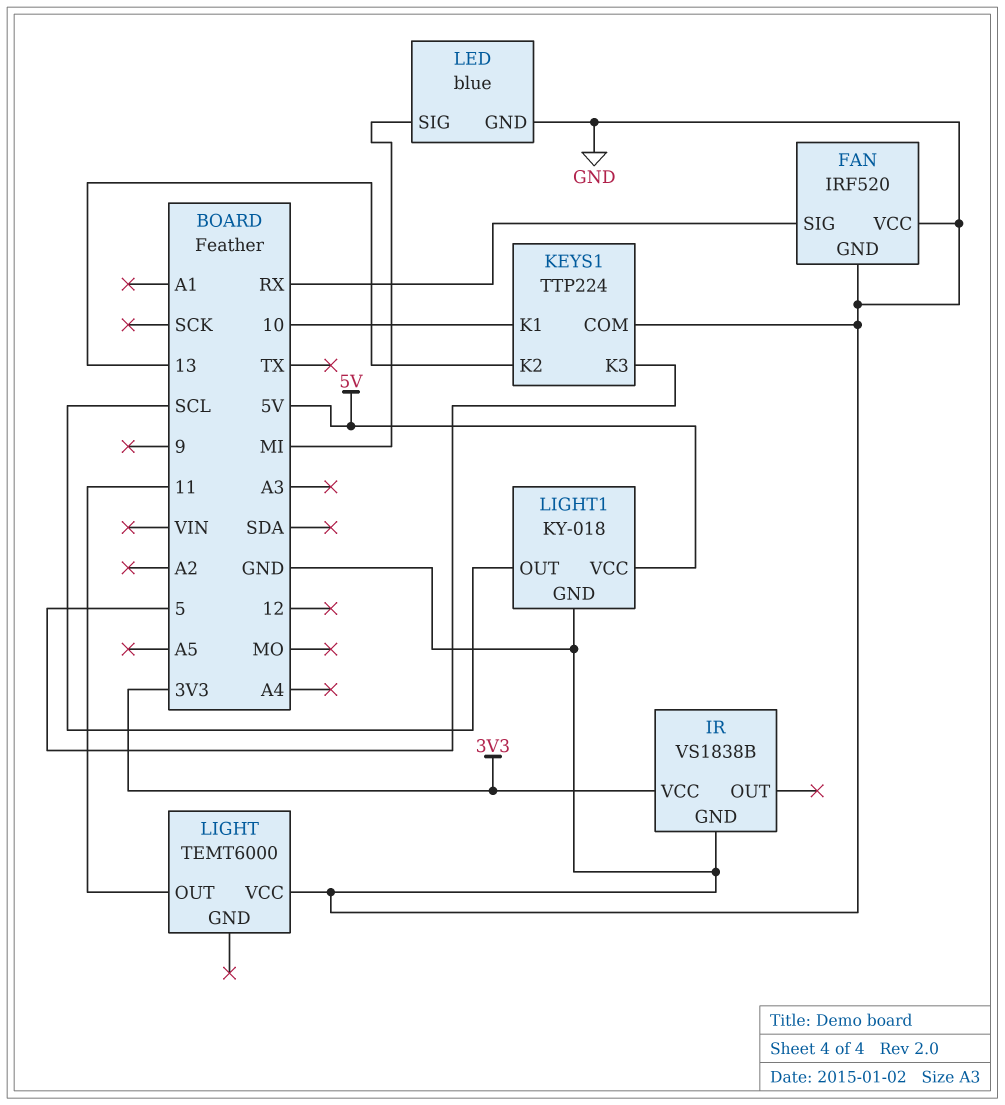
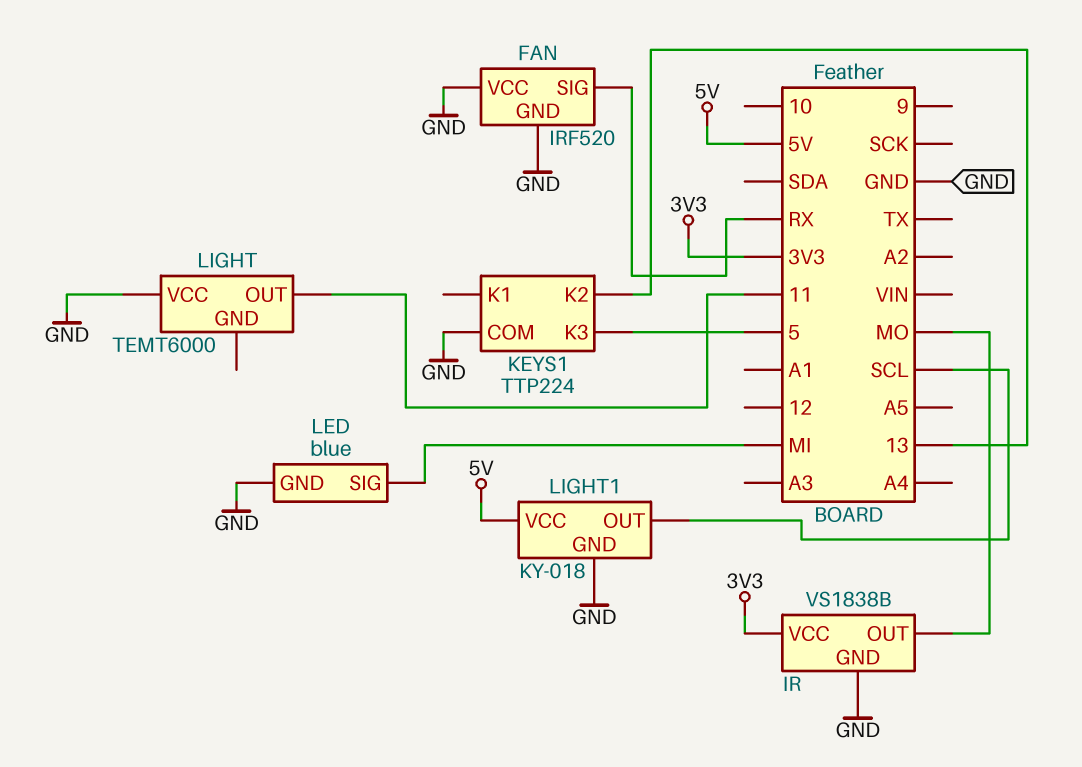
IR pin OUT: none -> MO
KEYS1 pin K1: 10 -> none

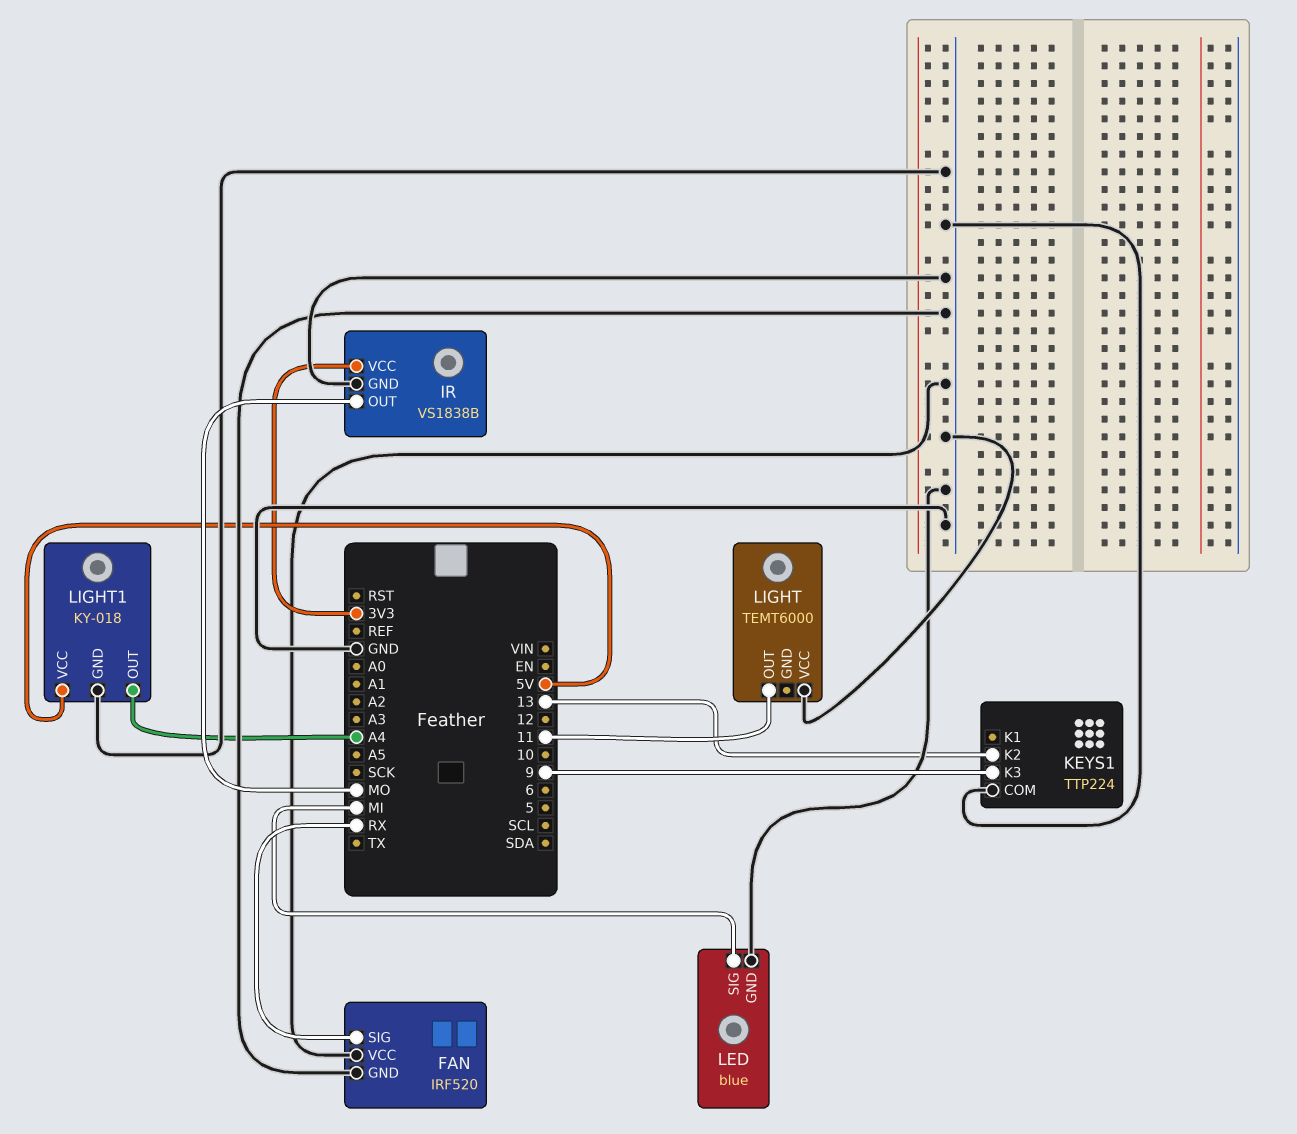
KEYS1 pin K3: 5 -> 9
LIGHT1 pin OUT: SCL -> A4

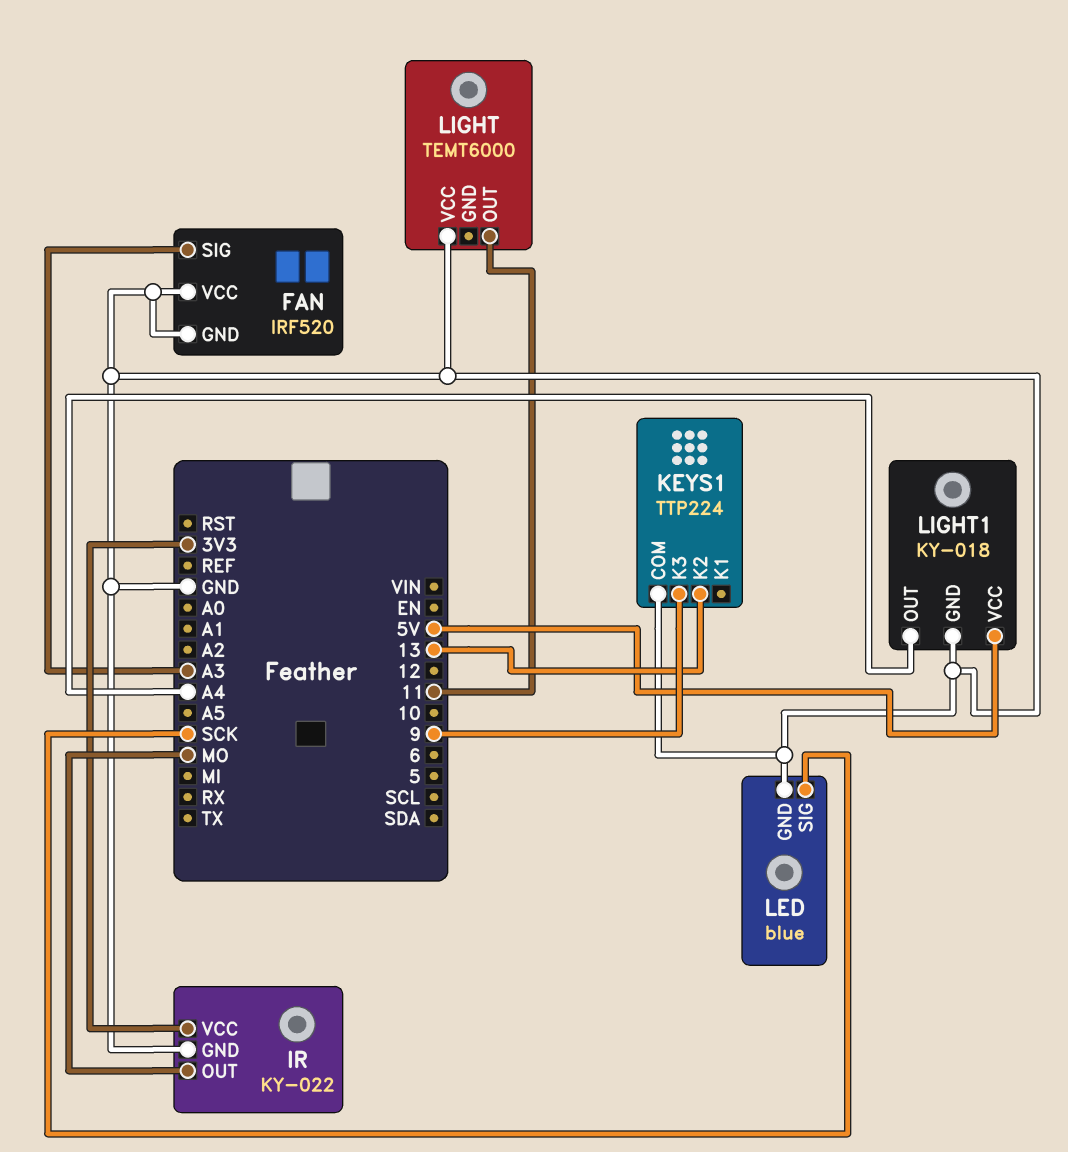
FAN pin SIG: RX -> A3
IR: VS1838B -> KY-022
LED pin SIG: MI -> SCK

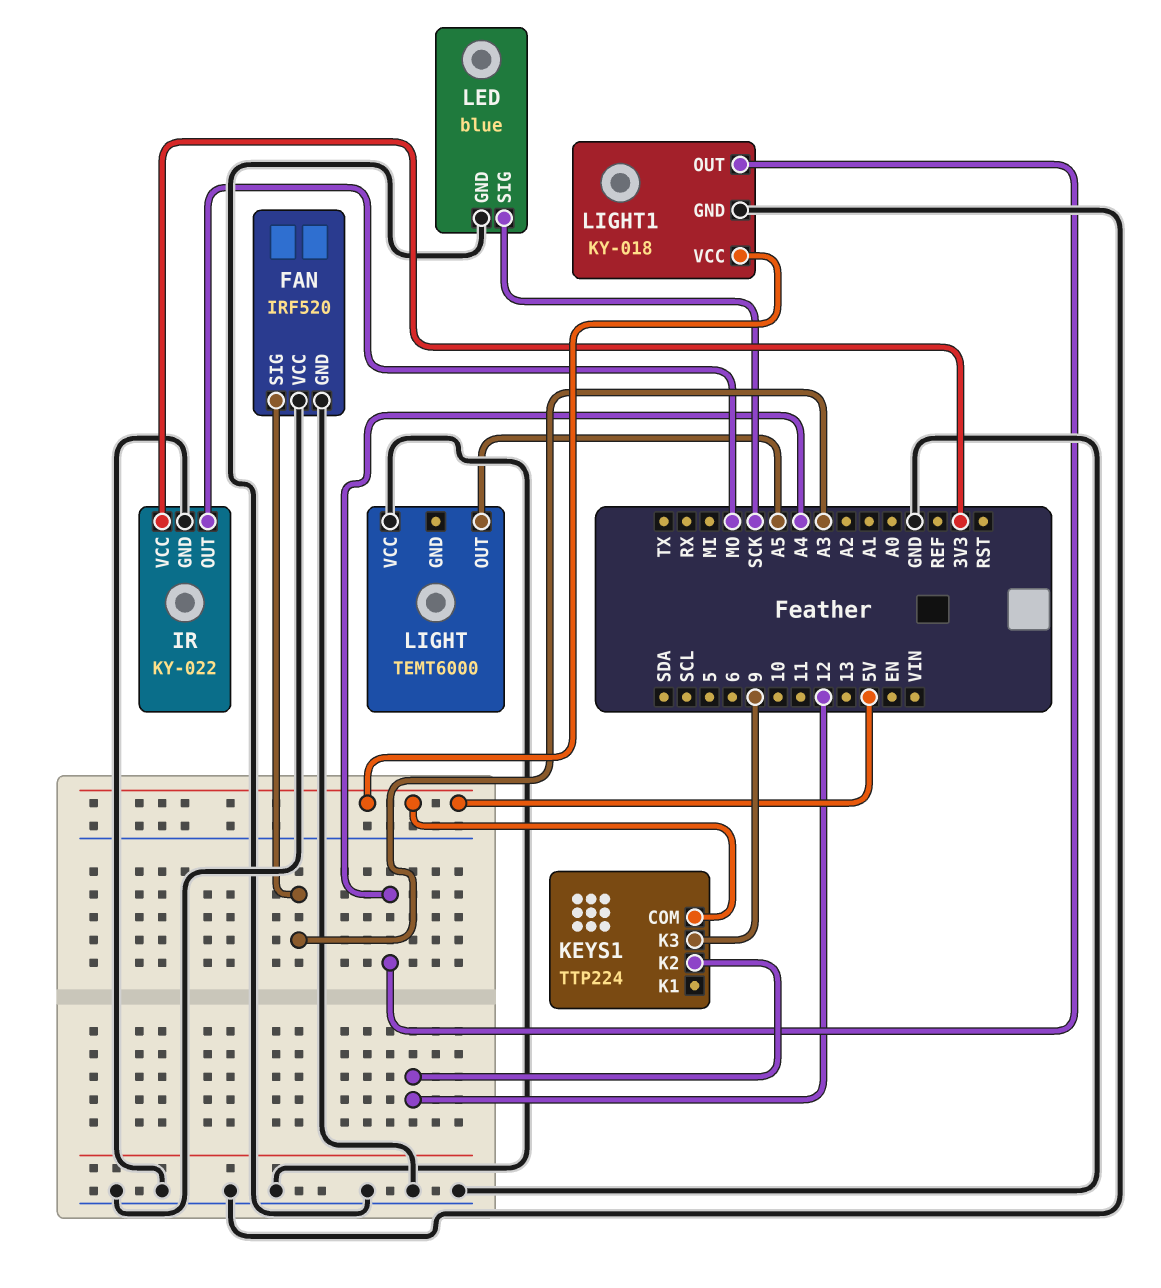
KEYS1 pin COM: GND -> 5V
KEYS1 pin K2: 13 -> 12
LIGHT pin OUT: 11 -> A5

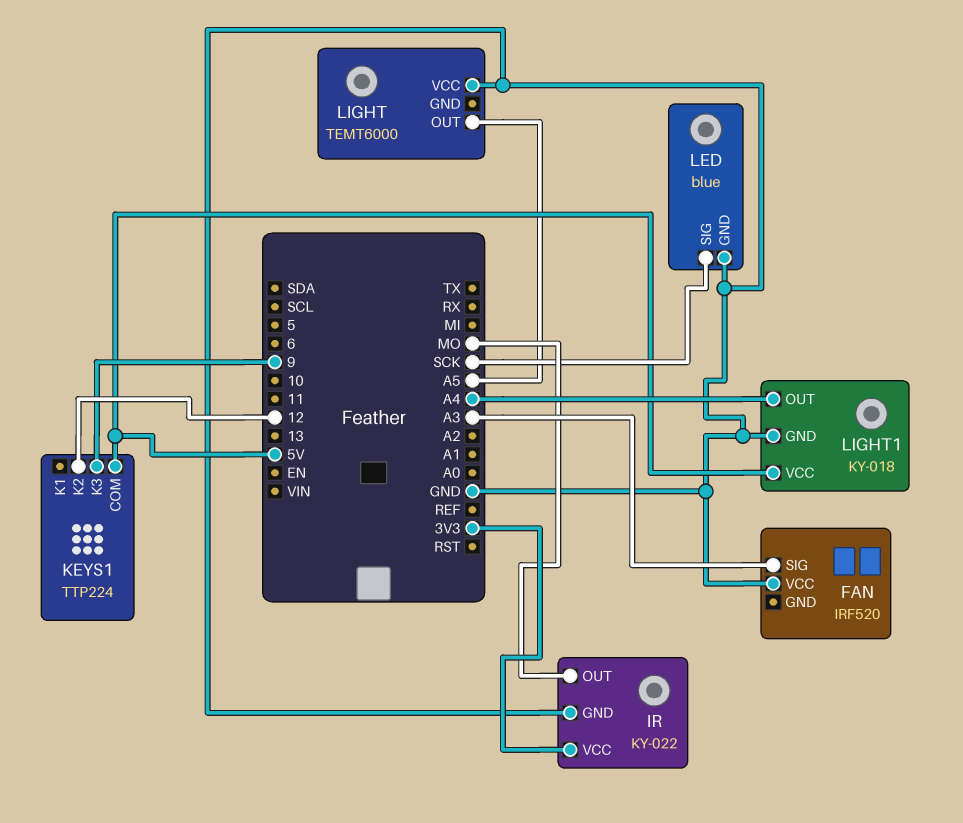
FAN pin GND: GND -> none

